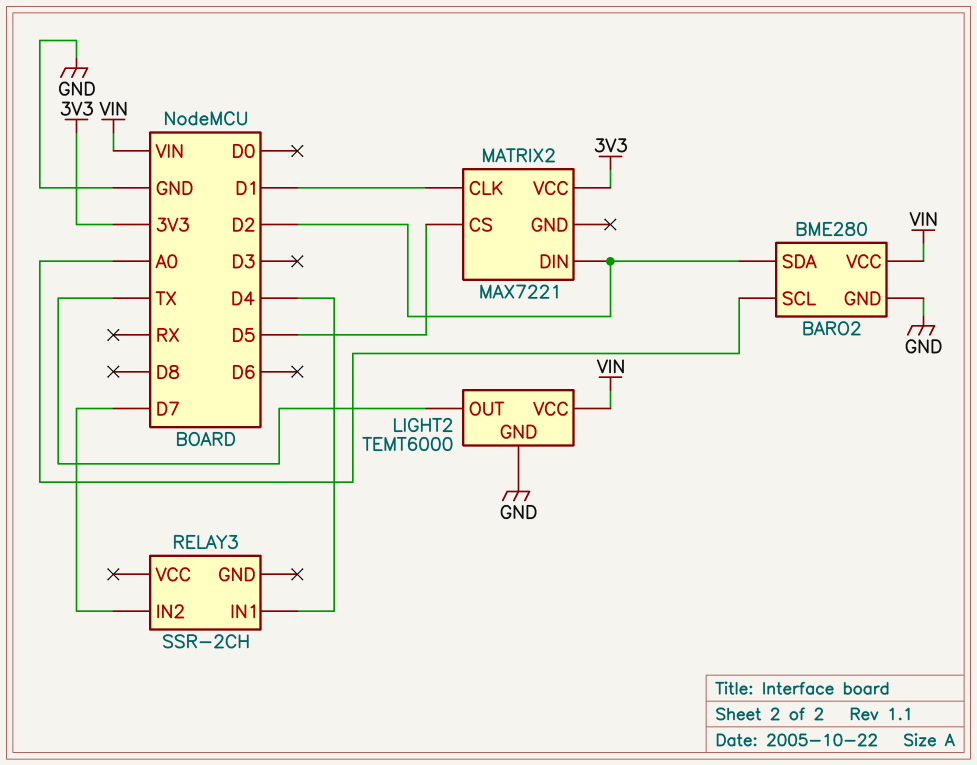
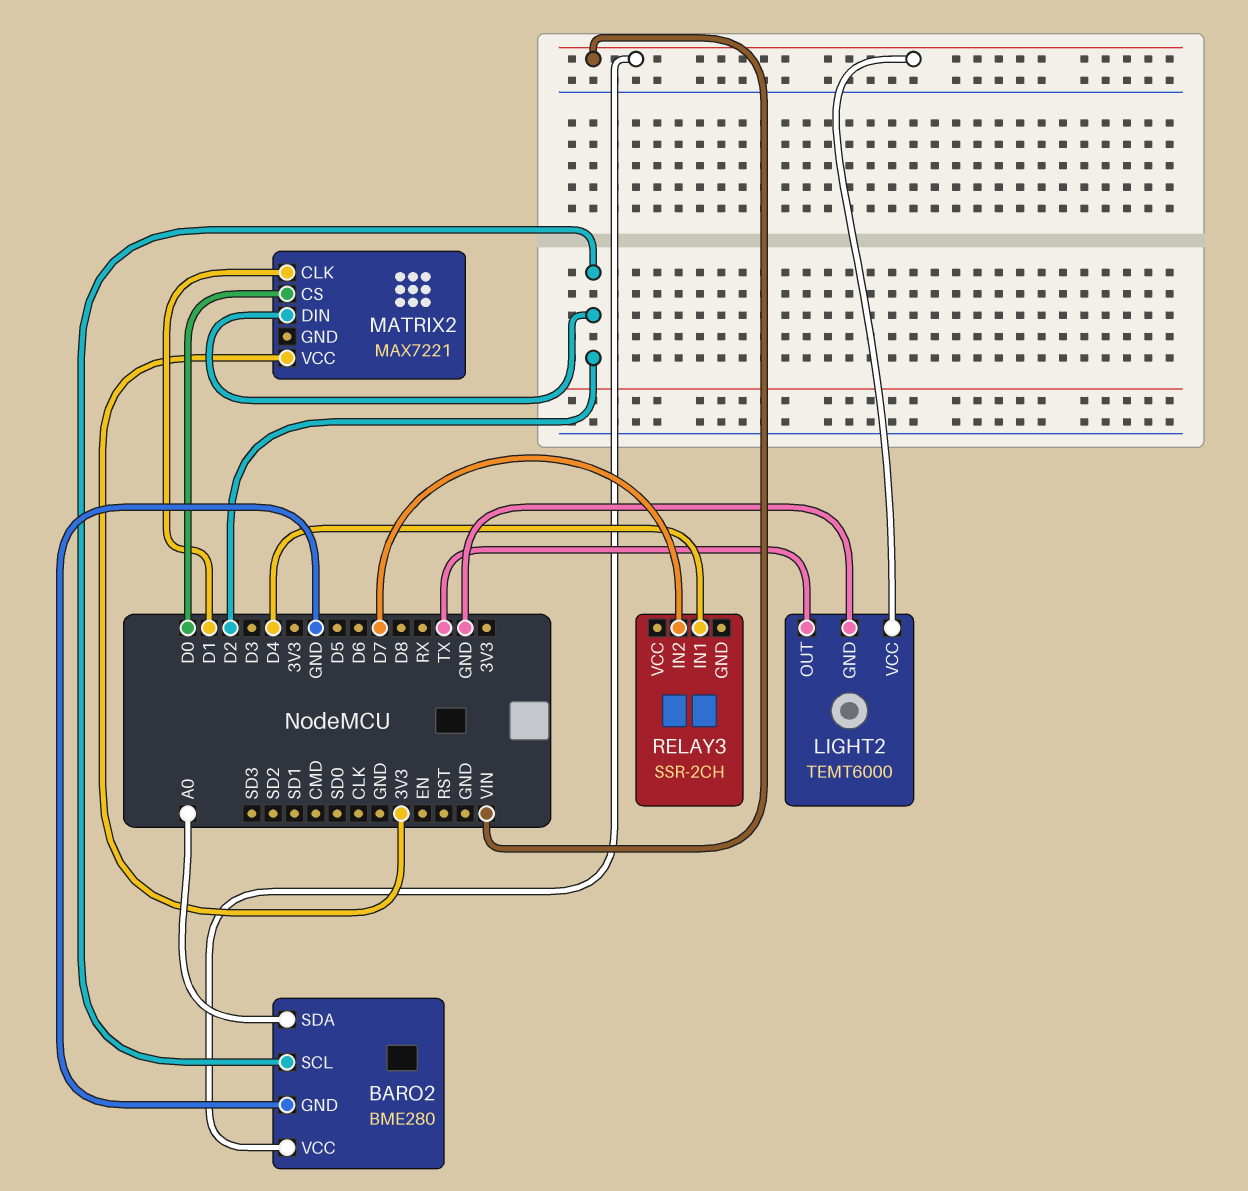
BARO2 pin SCL: A0 -> D2
BARO2 pin SDA: D2 -> A0
MATRIX2 pin CS: D5 -> D0

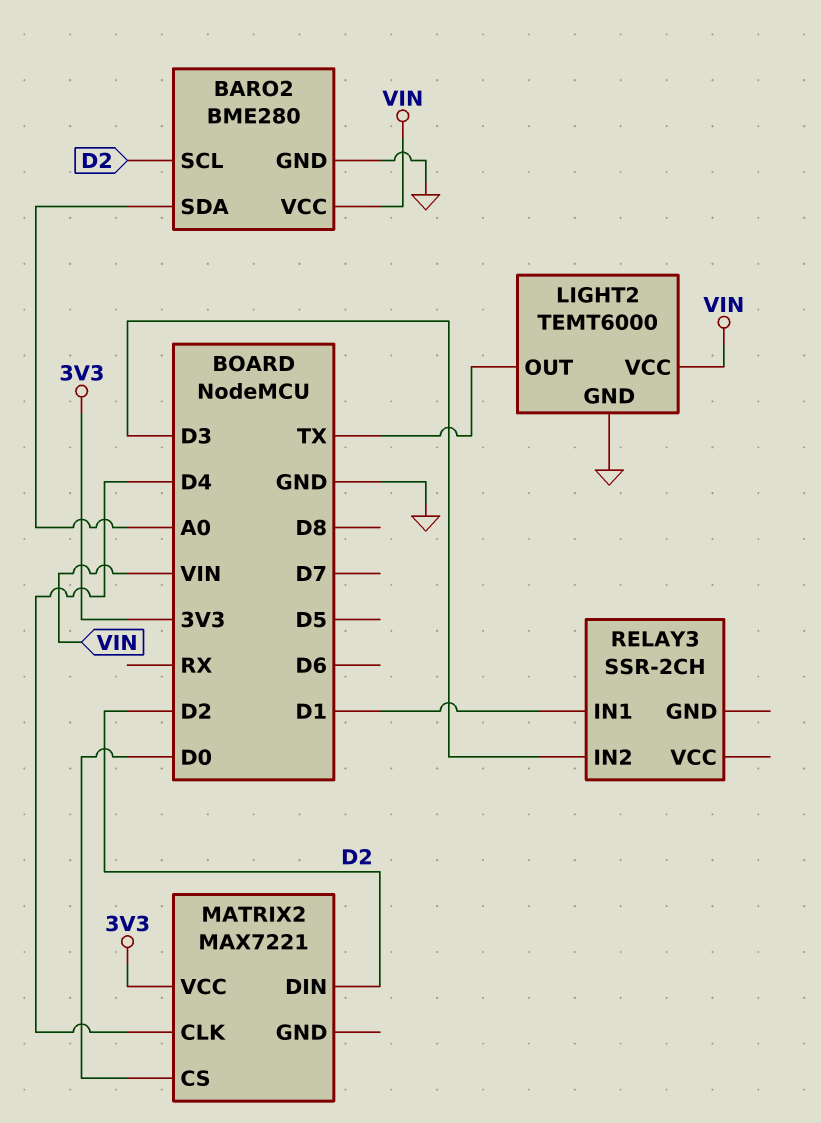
MATRIX2 pin CLK: D1 -> D4
RELAY3 pin IN1: D4 -> D1
RELAY3 pin IN2: D7 -> D3

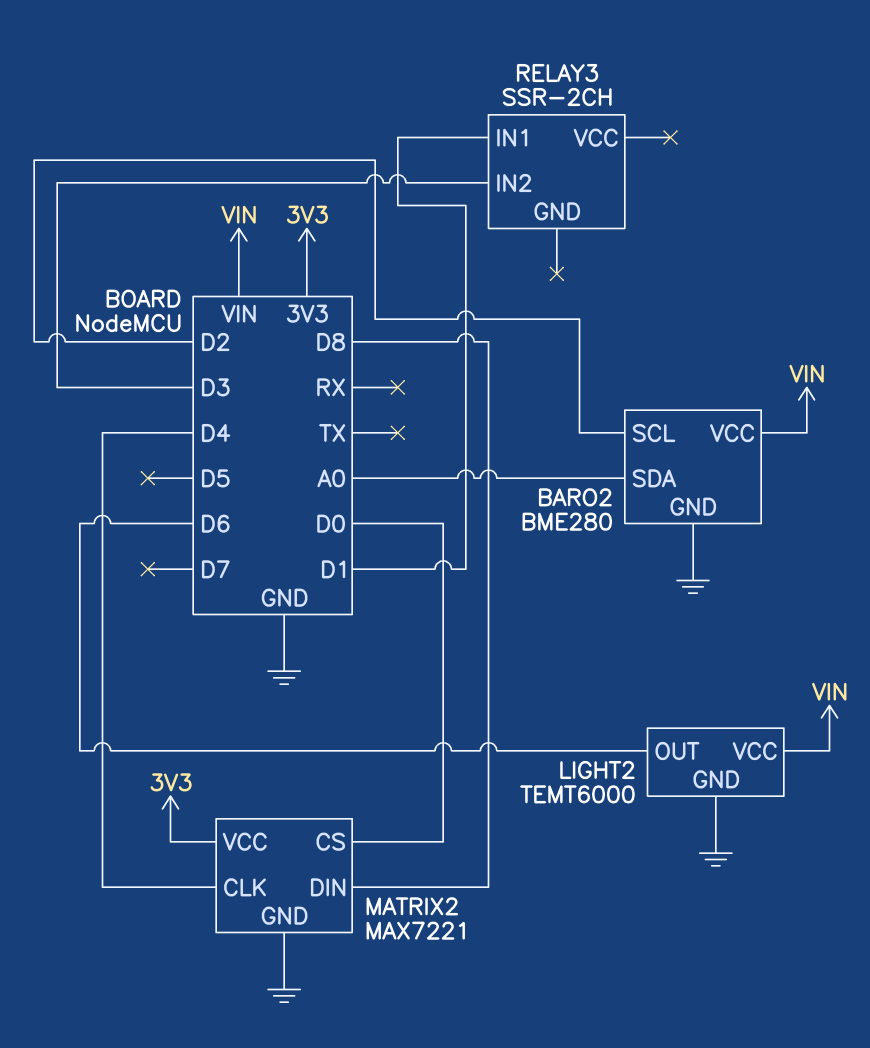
LIGHT2 pin OUT: TX -> D6
MATRIX2 pin DIN: D2 -> D8
MATRIX2 pin GND: none -> GND

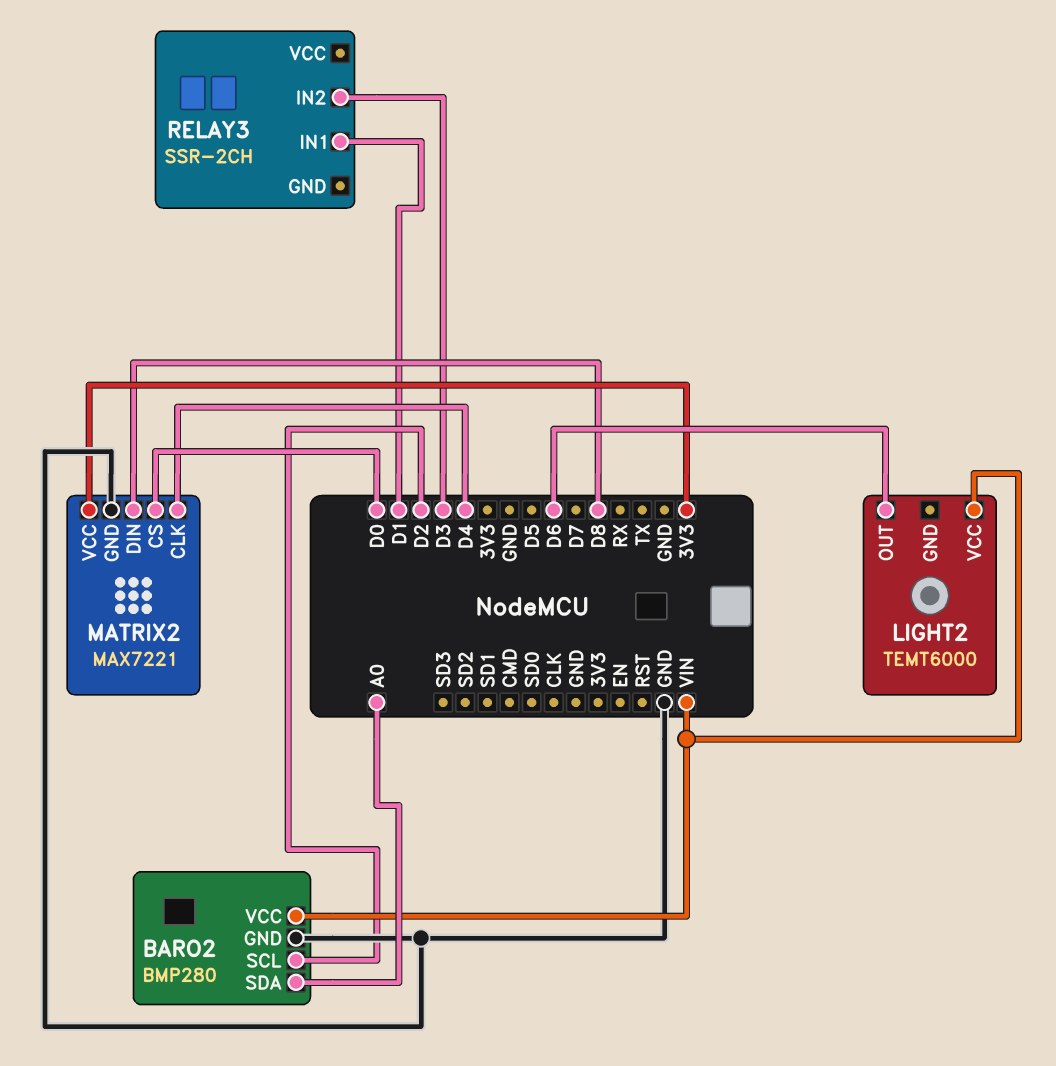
BARO2: BME280 -> BMP280
LIGHT2 pin GND: GND -> none

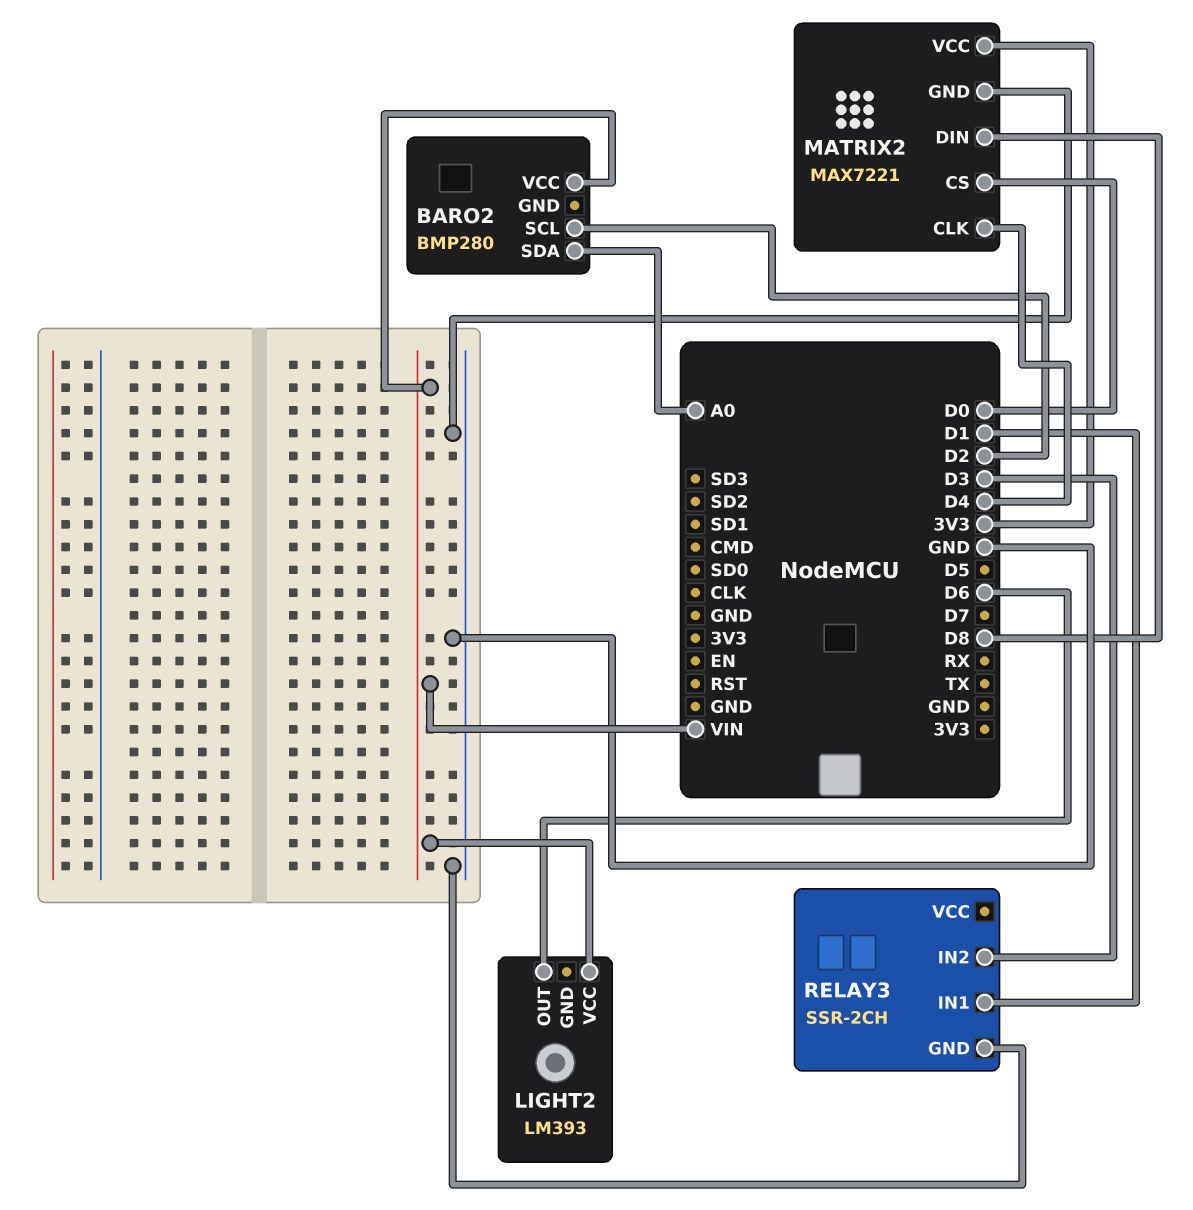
BARO2 pin GND: GND -> none
LIGHT2: TEMT6000 -> LM393
RELAY3 pin GND: none -> GND

